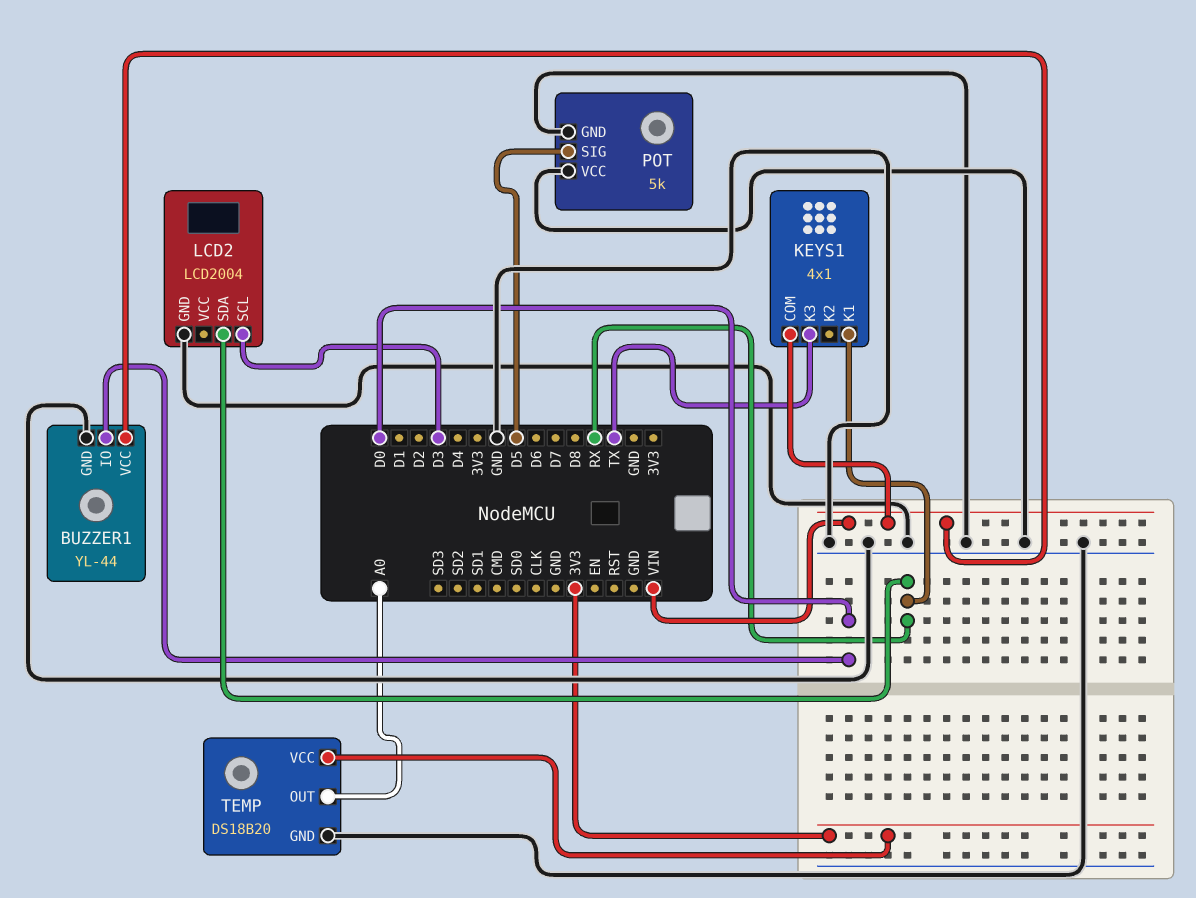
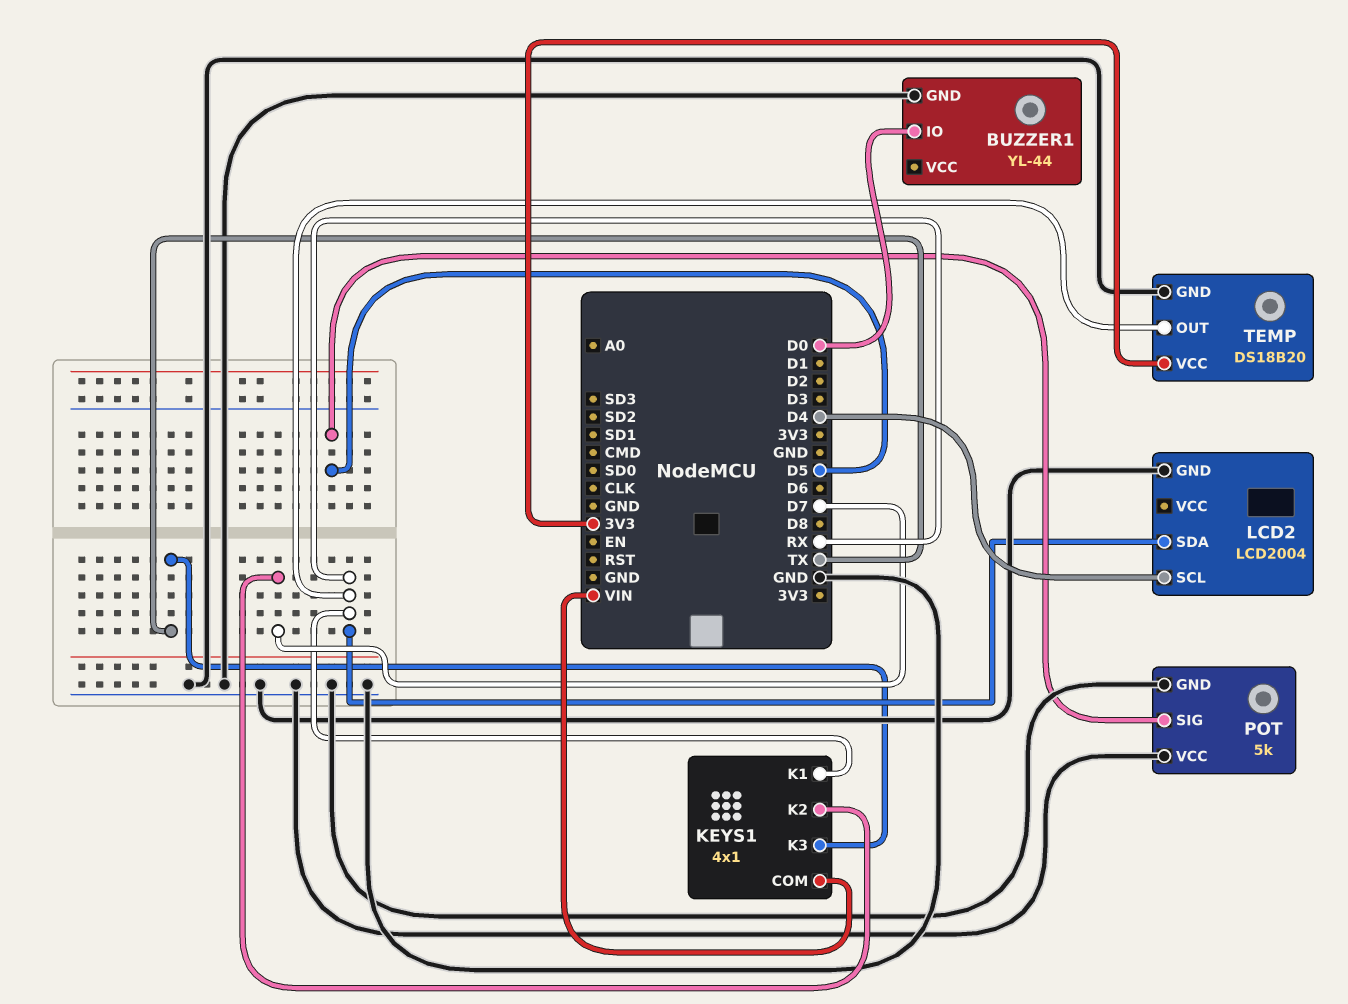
BUZZER1 pin VCC: VIN -> none
KEYS1 pin K2: none -> D7
LCD2 pin SCL: D3 -> D4
TEMP pin OUT: A0 -> RX

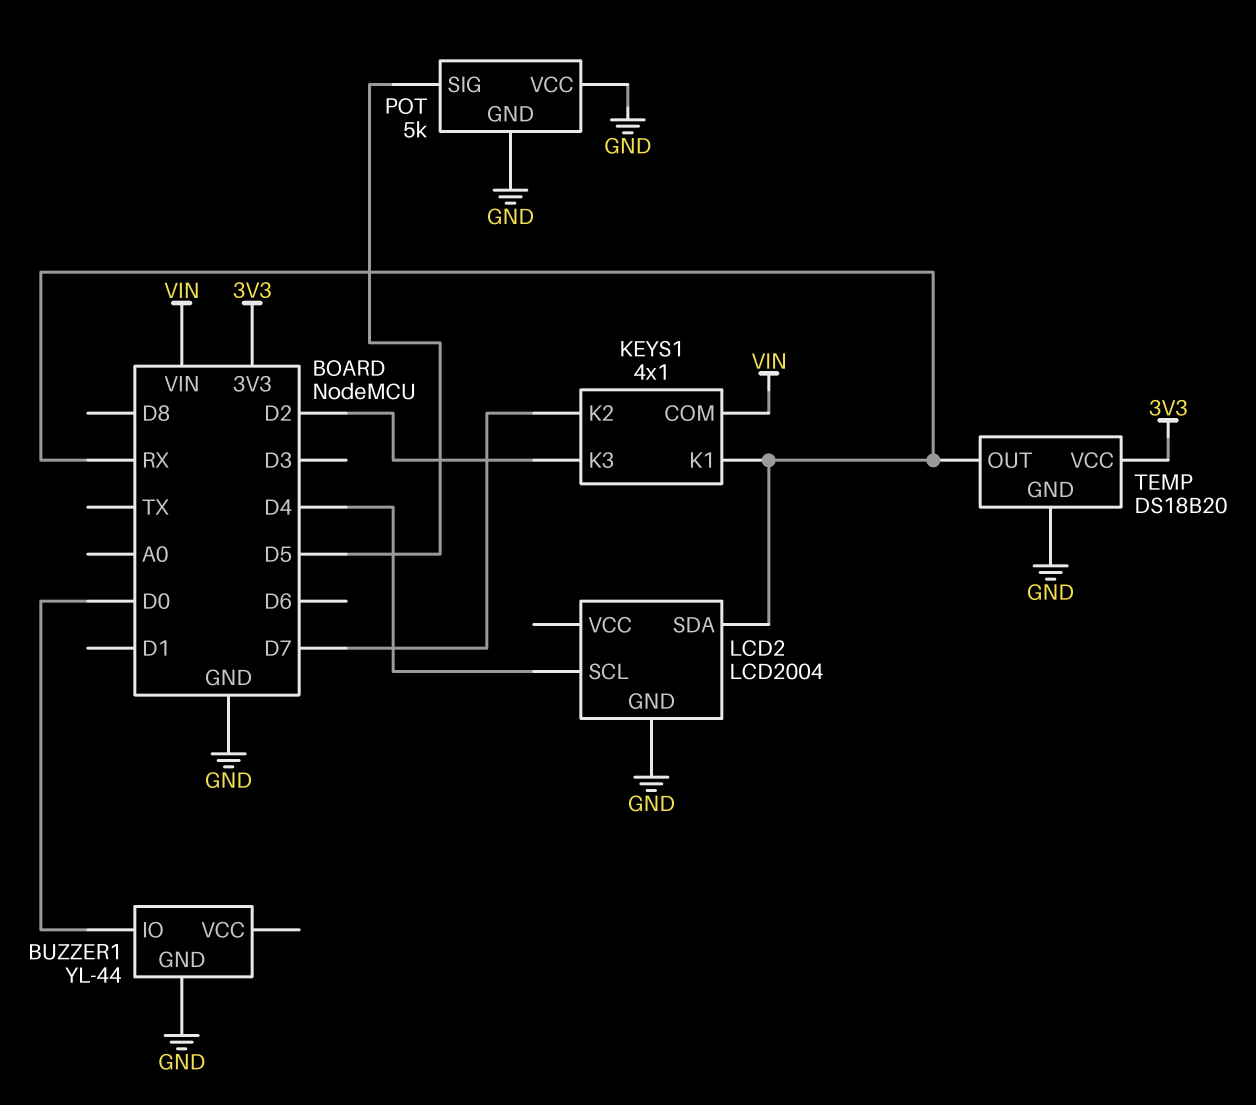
KEYS1 pin K3: TX -> D2

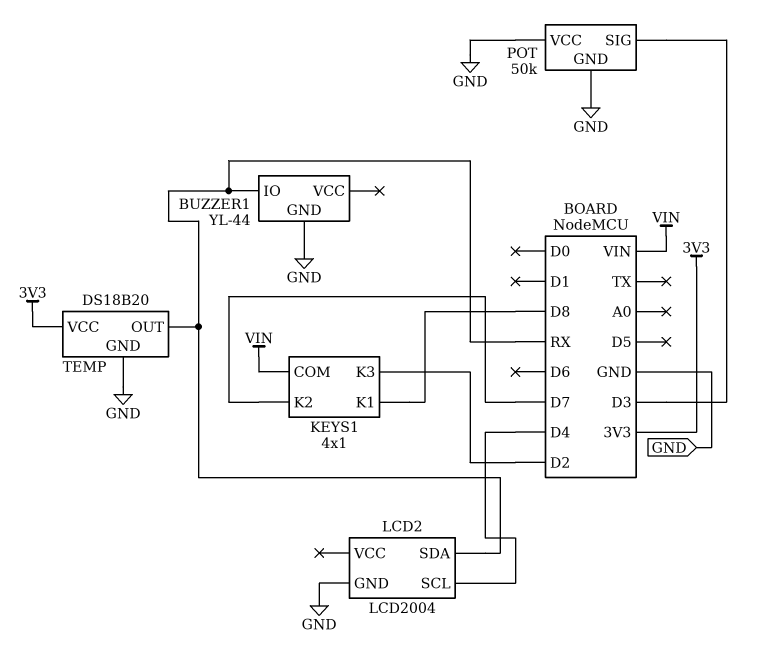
BUZZER1 pin IO: D0 -> RX
KEYS1 pin K1: RX -> D8
POT: 5k -> 50k
POT pin SIG: D5 -> D3

